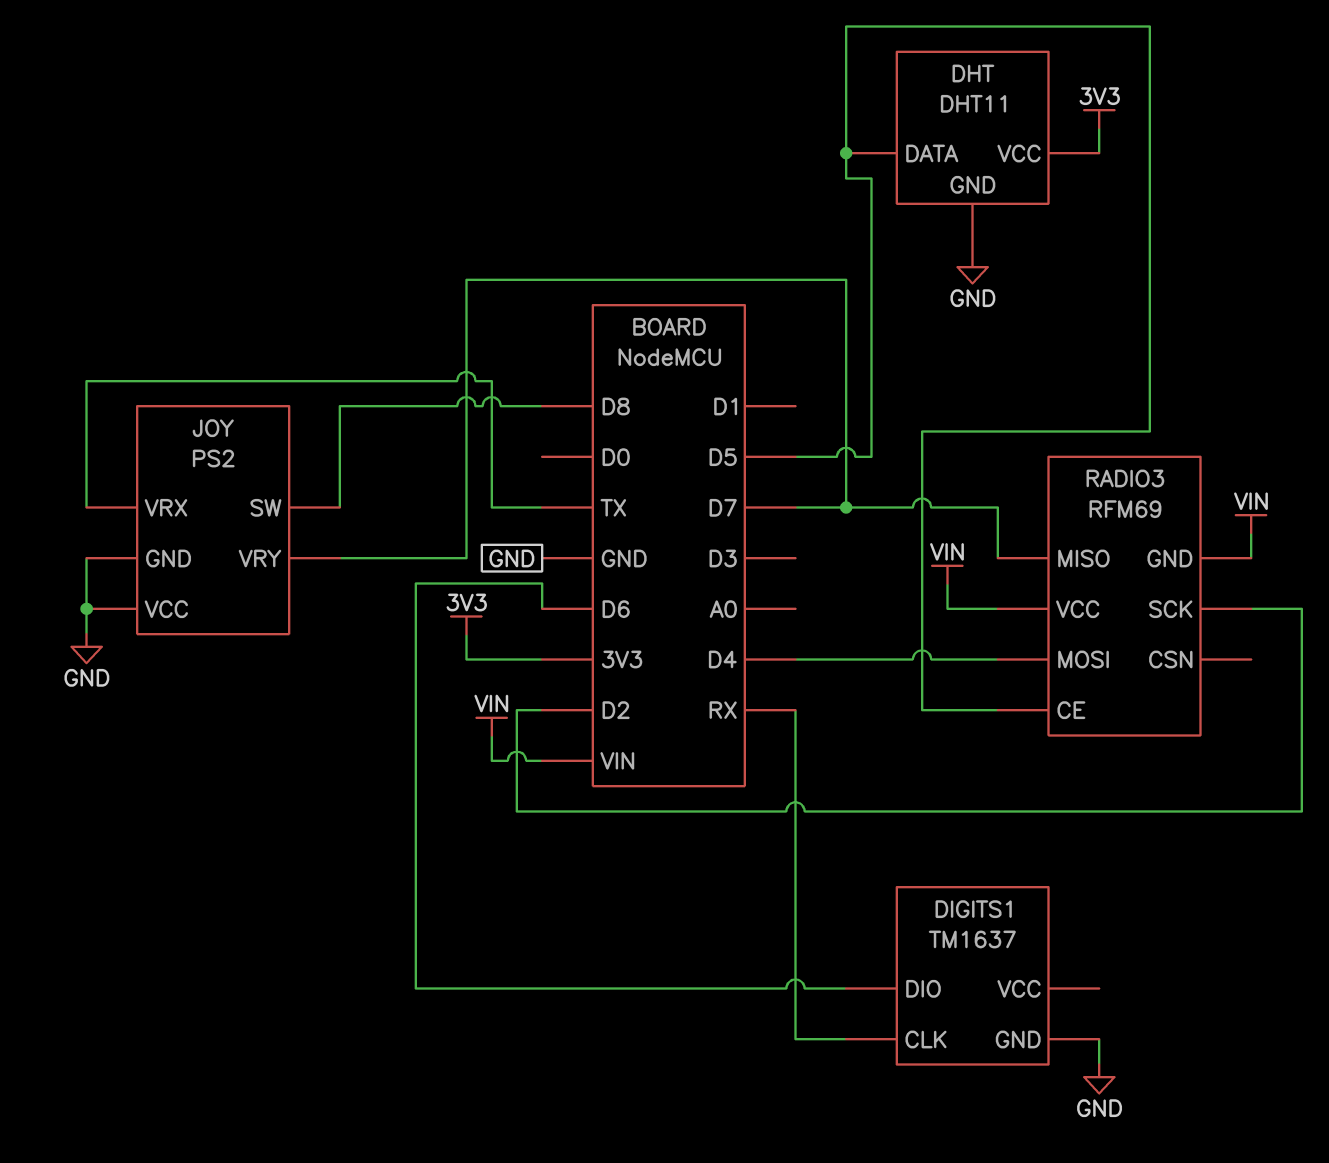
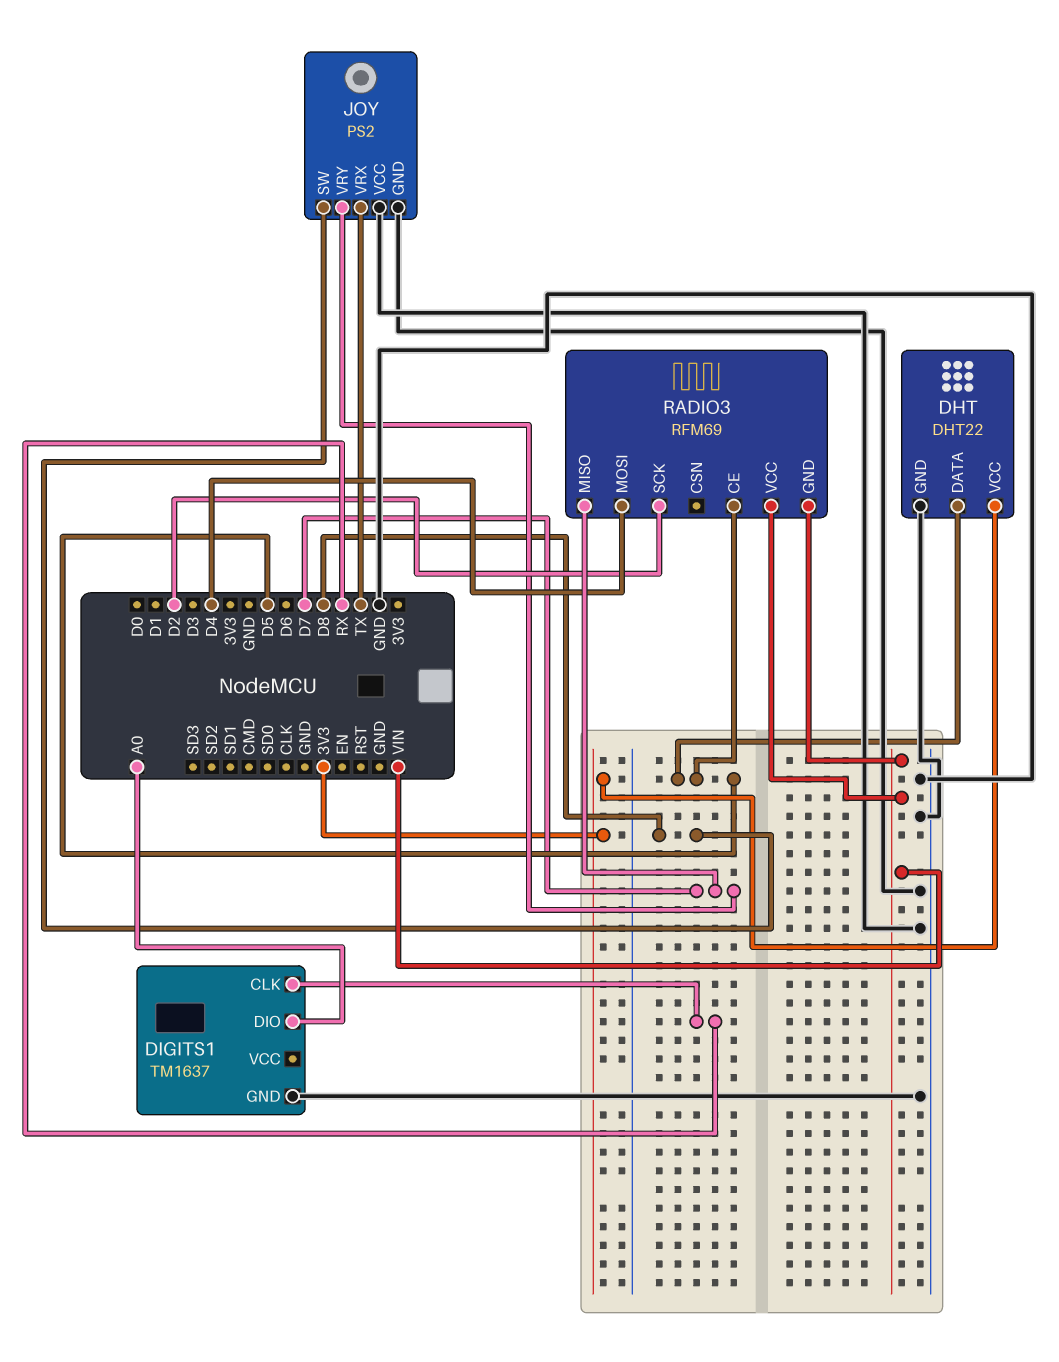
DHT: DHT11 -> DHT22
DIGITS1 pin DIO: D6 -> A0

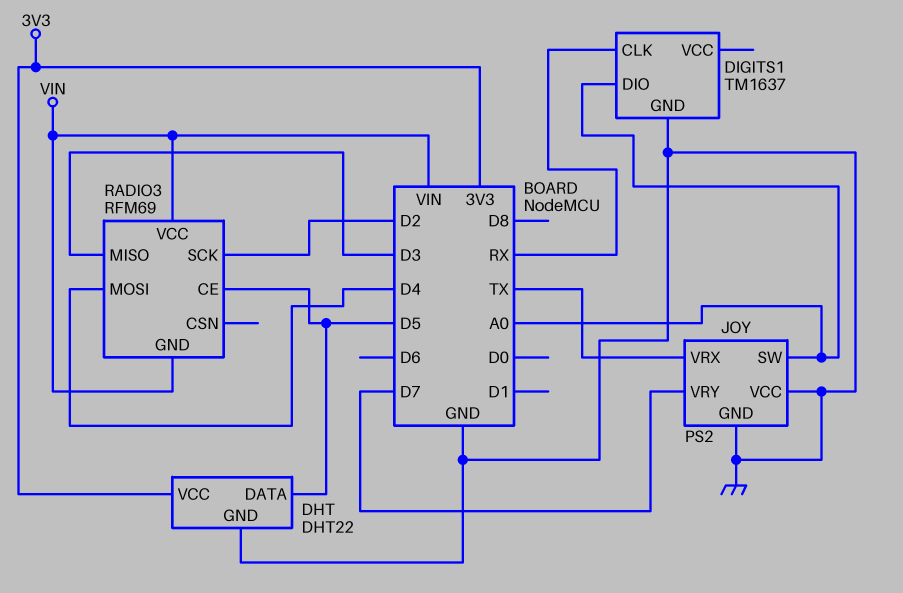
JOY pin SW: D8 -> A0
RADIO3 pin MISO: D7 -> D3

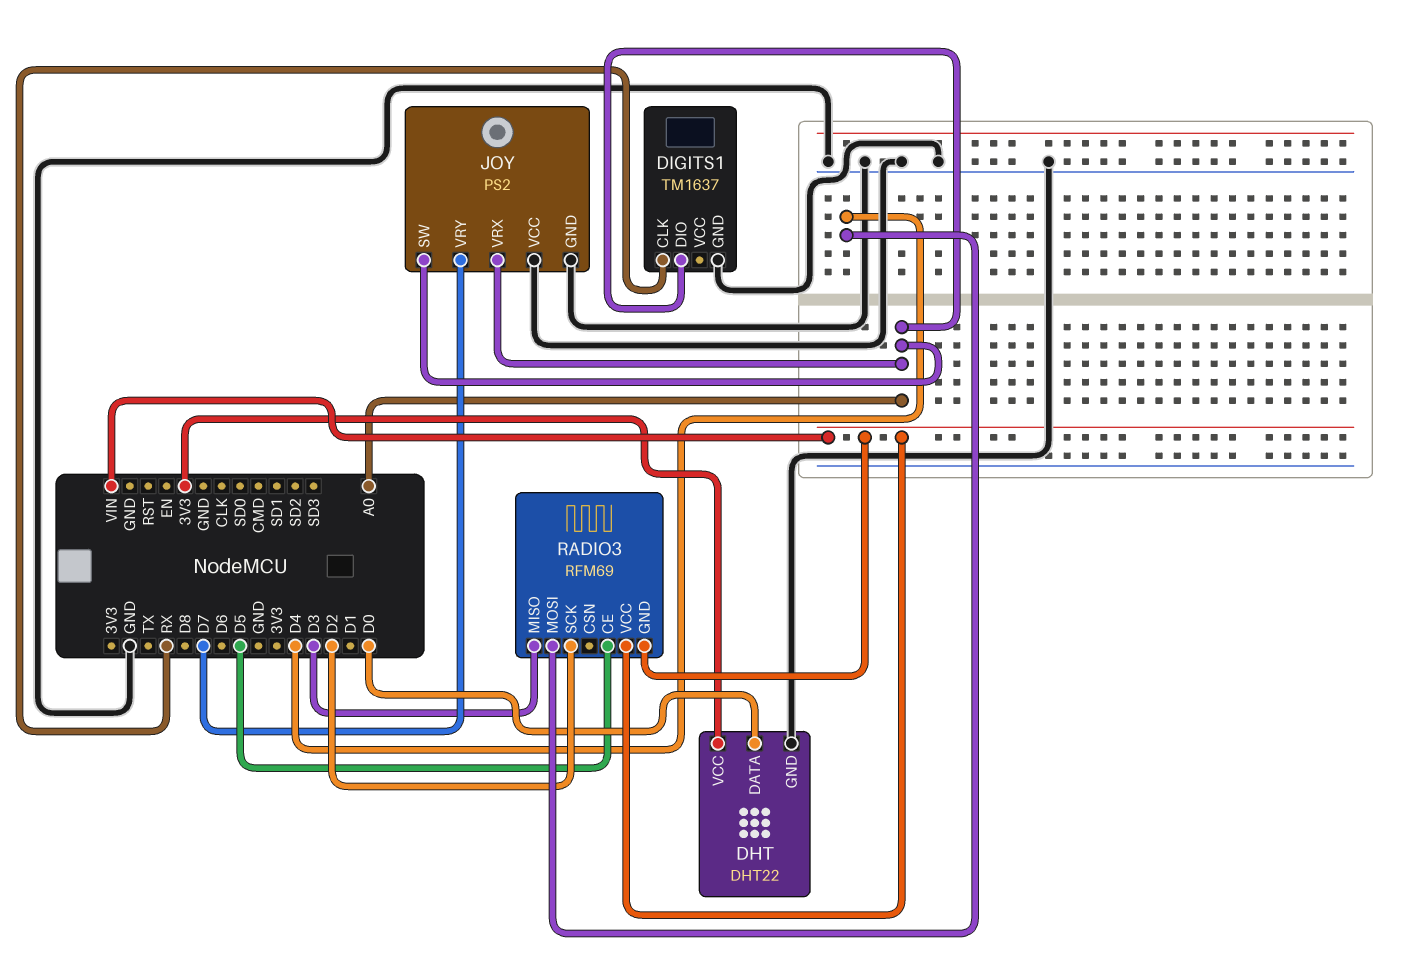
DHT pin DATA: D5 -> D0
JOY pin VRX: TX -> A0

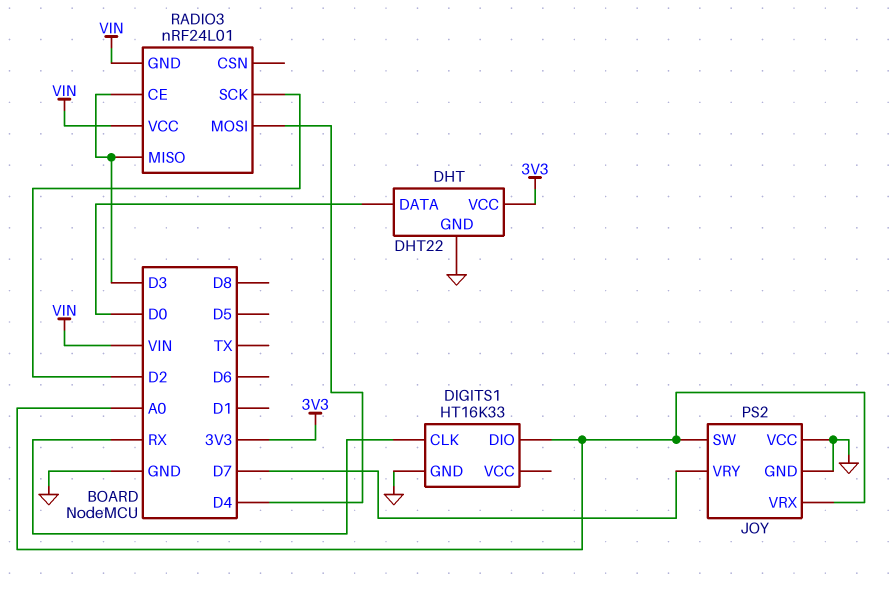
DIGITS1: TM1637 -> HT16K33
RADIO3: RFM69 -> nRF24L01
RADIO3 pin CE: D5 -> D3

